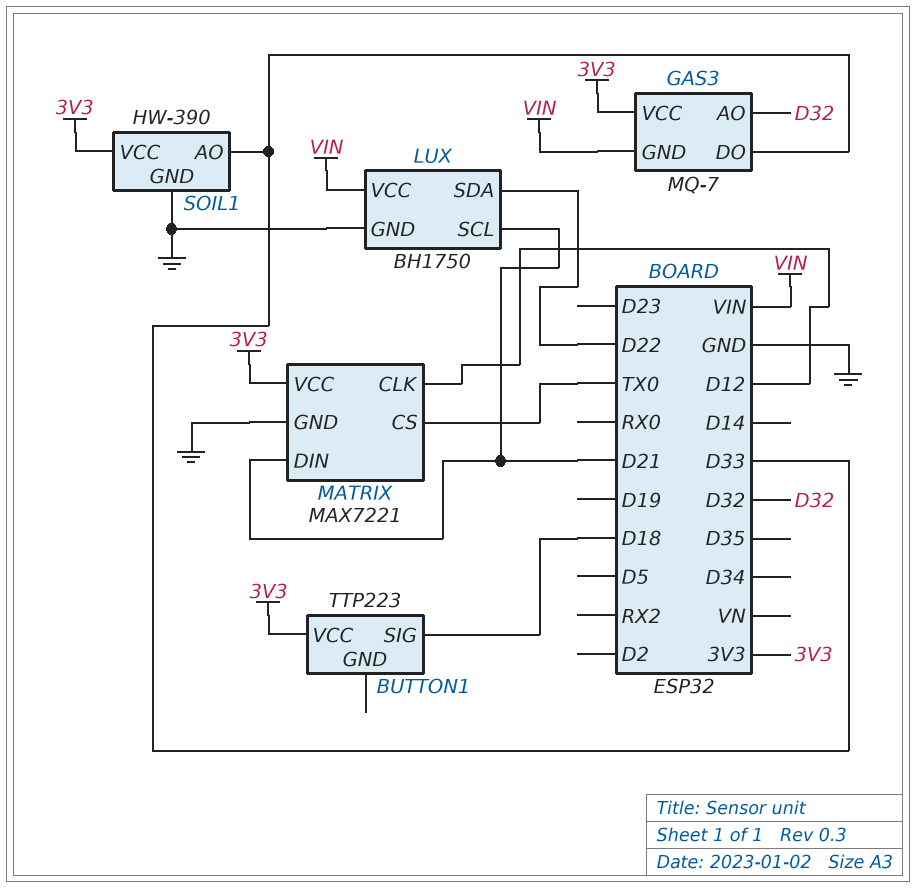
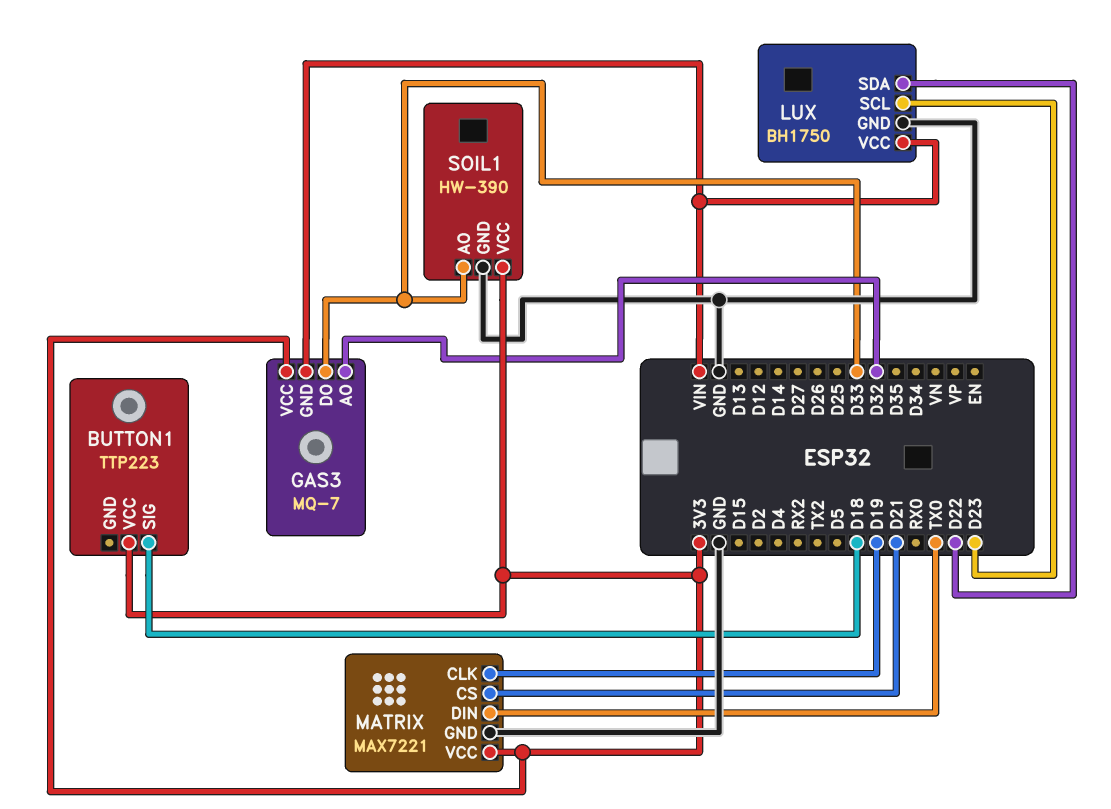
LUX pin SCL: D21 -> D23
MATRIX pin CLK: D12 -> D19
MATRIX pin CS: TX0 -> D21
MATRIX pin DIN: D21 -> TX0

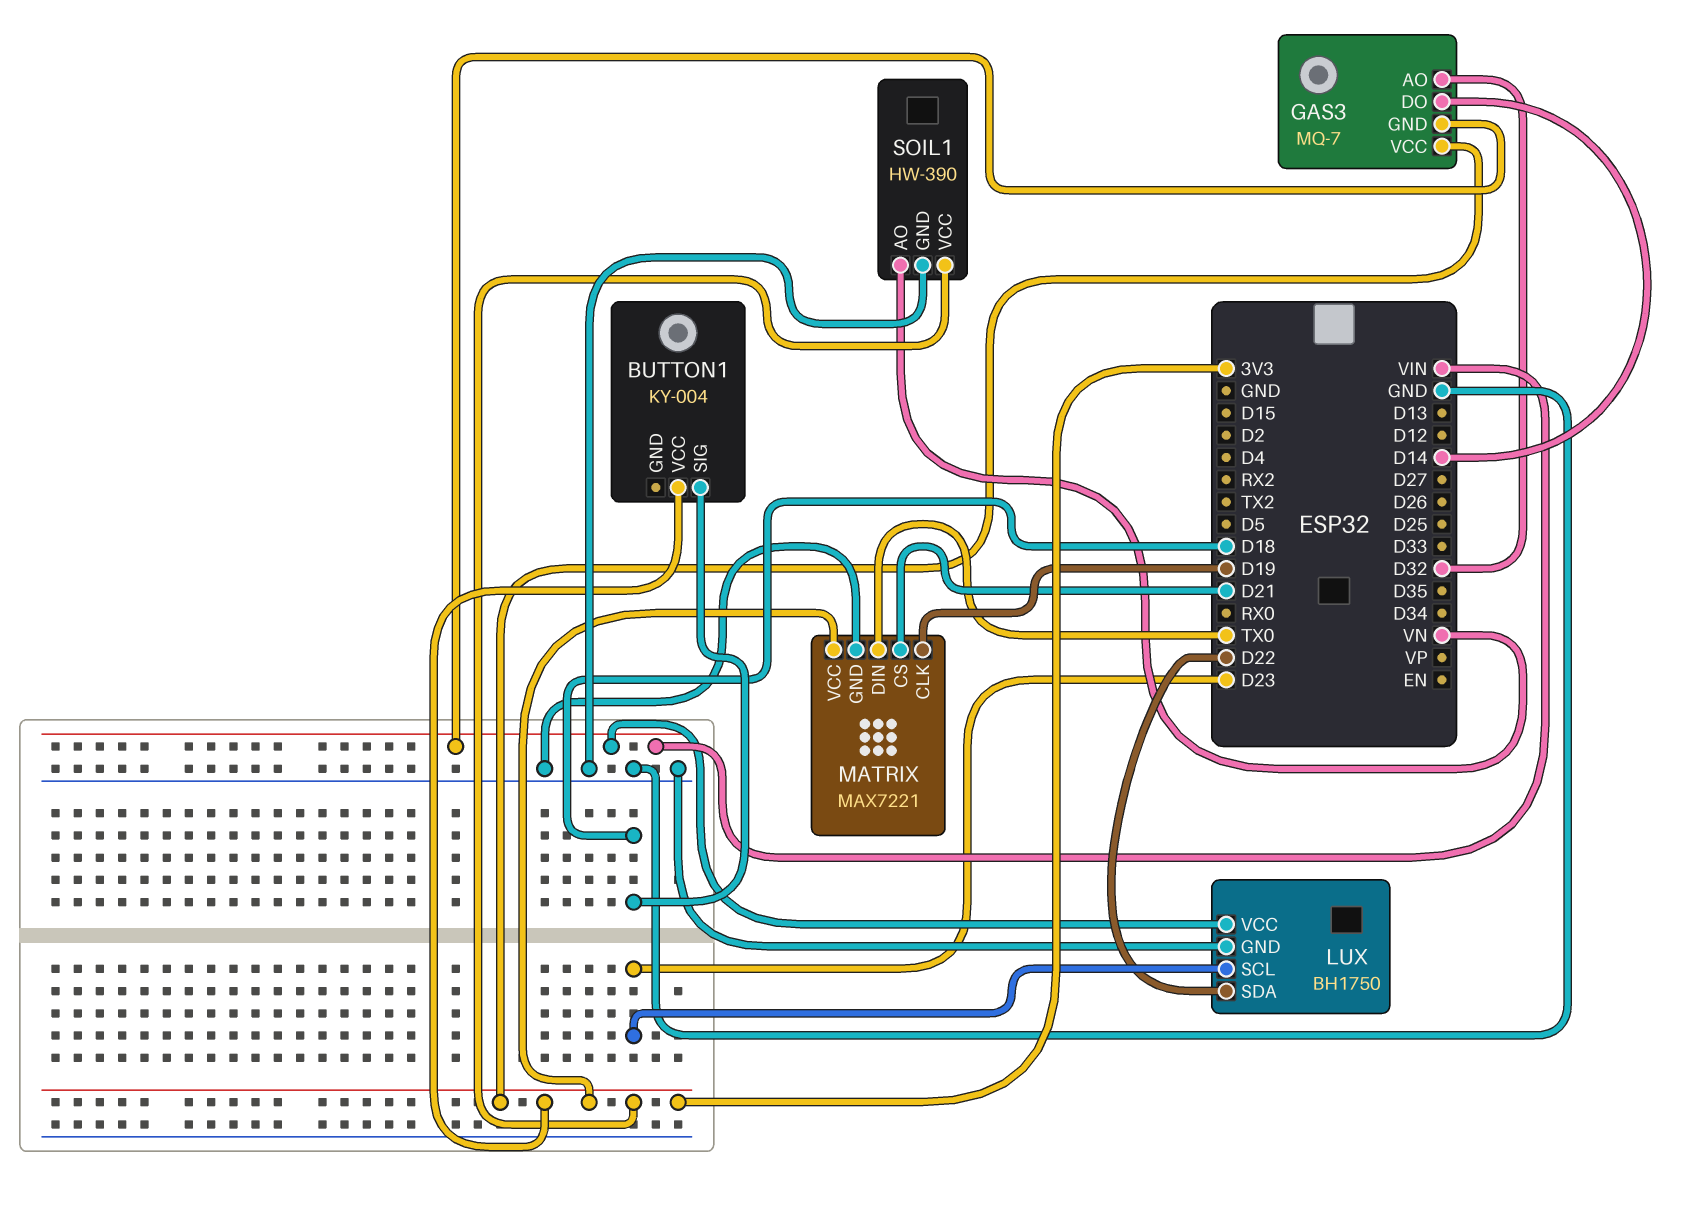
BUTTON1: TTP223 -> KY-004
GAS3 pin DO: D33 -> D14
SOIL1 pin AO: D33 -> VN

